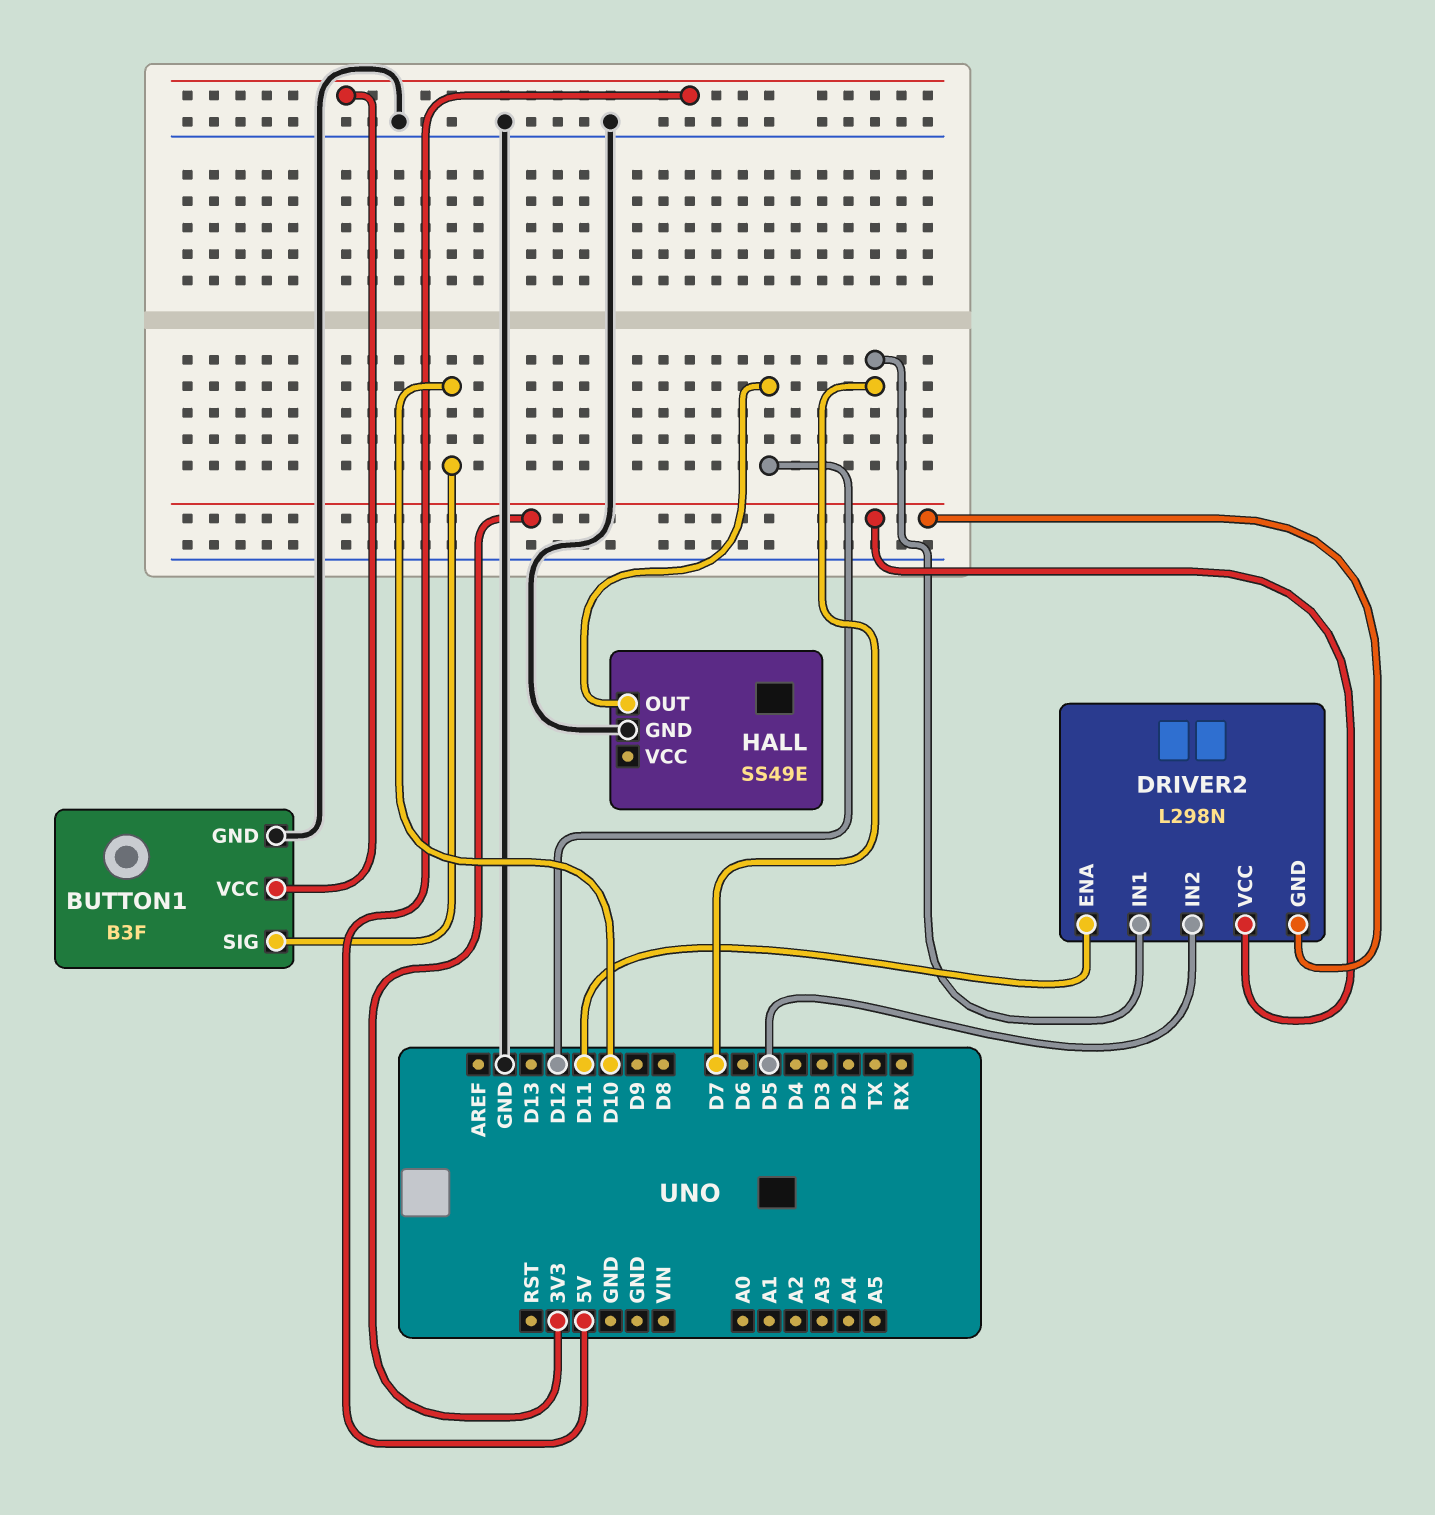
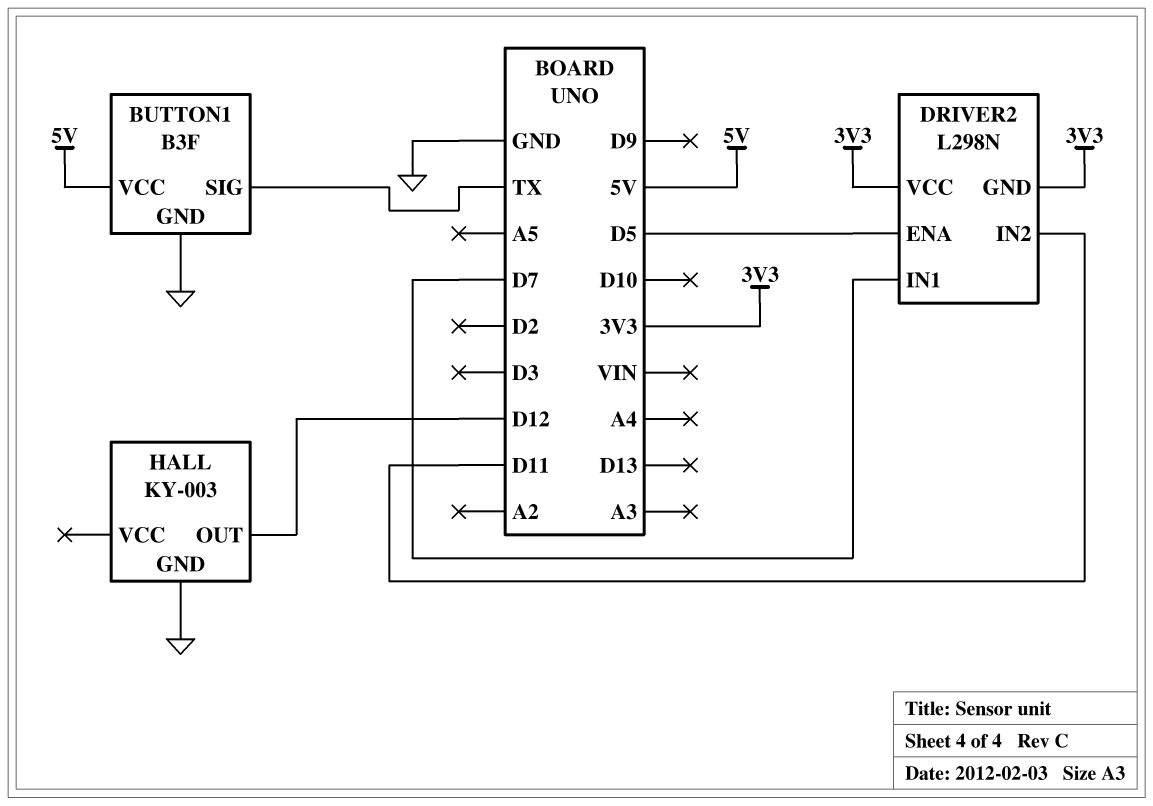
BUTTON1 pin SIG: D10 -> TX
DRIVER2 pin ENA: D11 -> D5
DRIVER2 pin IN2: D5 -> D11
HALL: SS49E -> KY-003

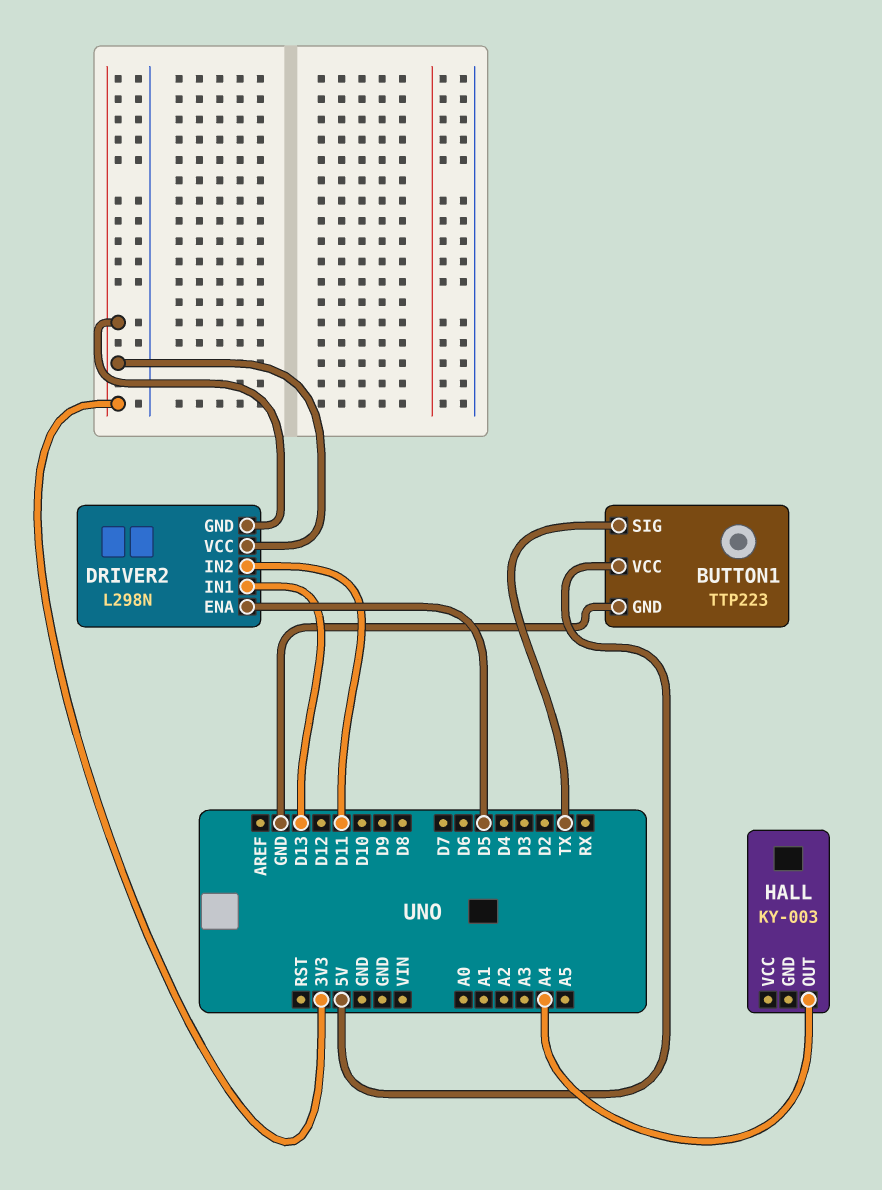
BUTTON1: B3F -> TTP223
DRIVER2 pin IN1: D7 -> D13
HALL pin GND: GND -> none
HALL pin OUT: D12 -> A4

